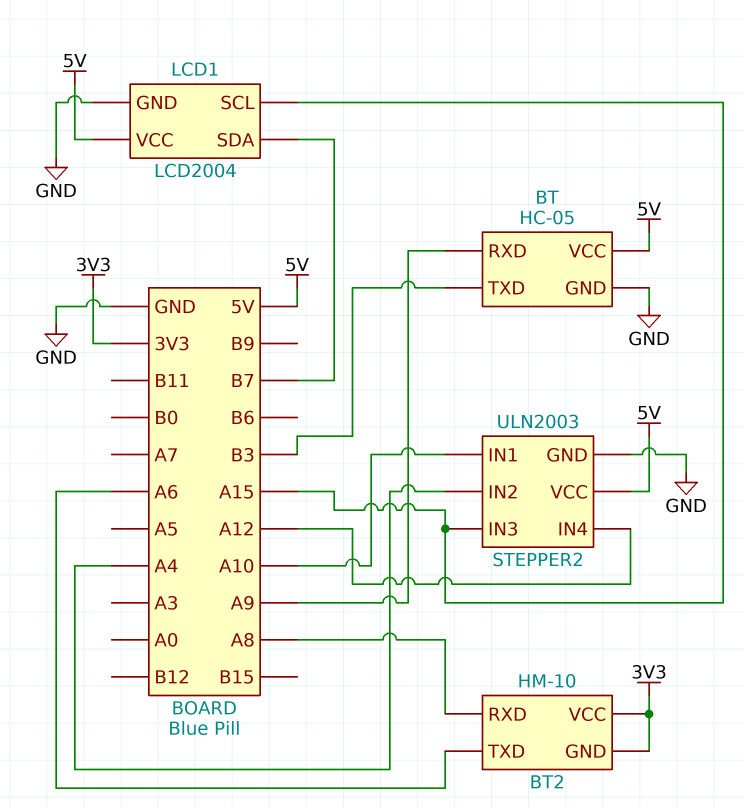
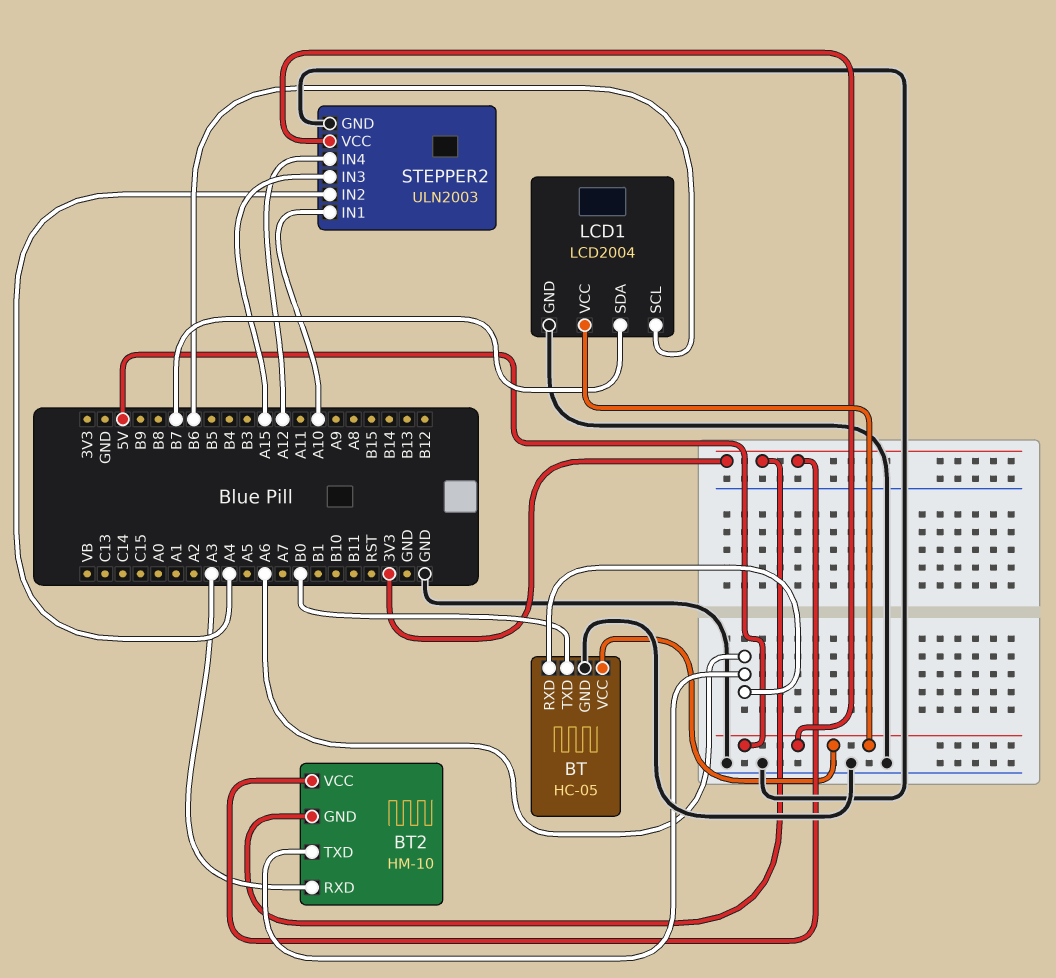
BT pin RXD: A9 -> A6
BT pin TXD: B3 -> B0
BT2 pin RXD: A8 -> A3
LCD1 pin SCL: A15 -> B6

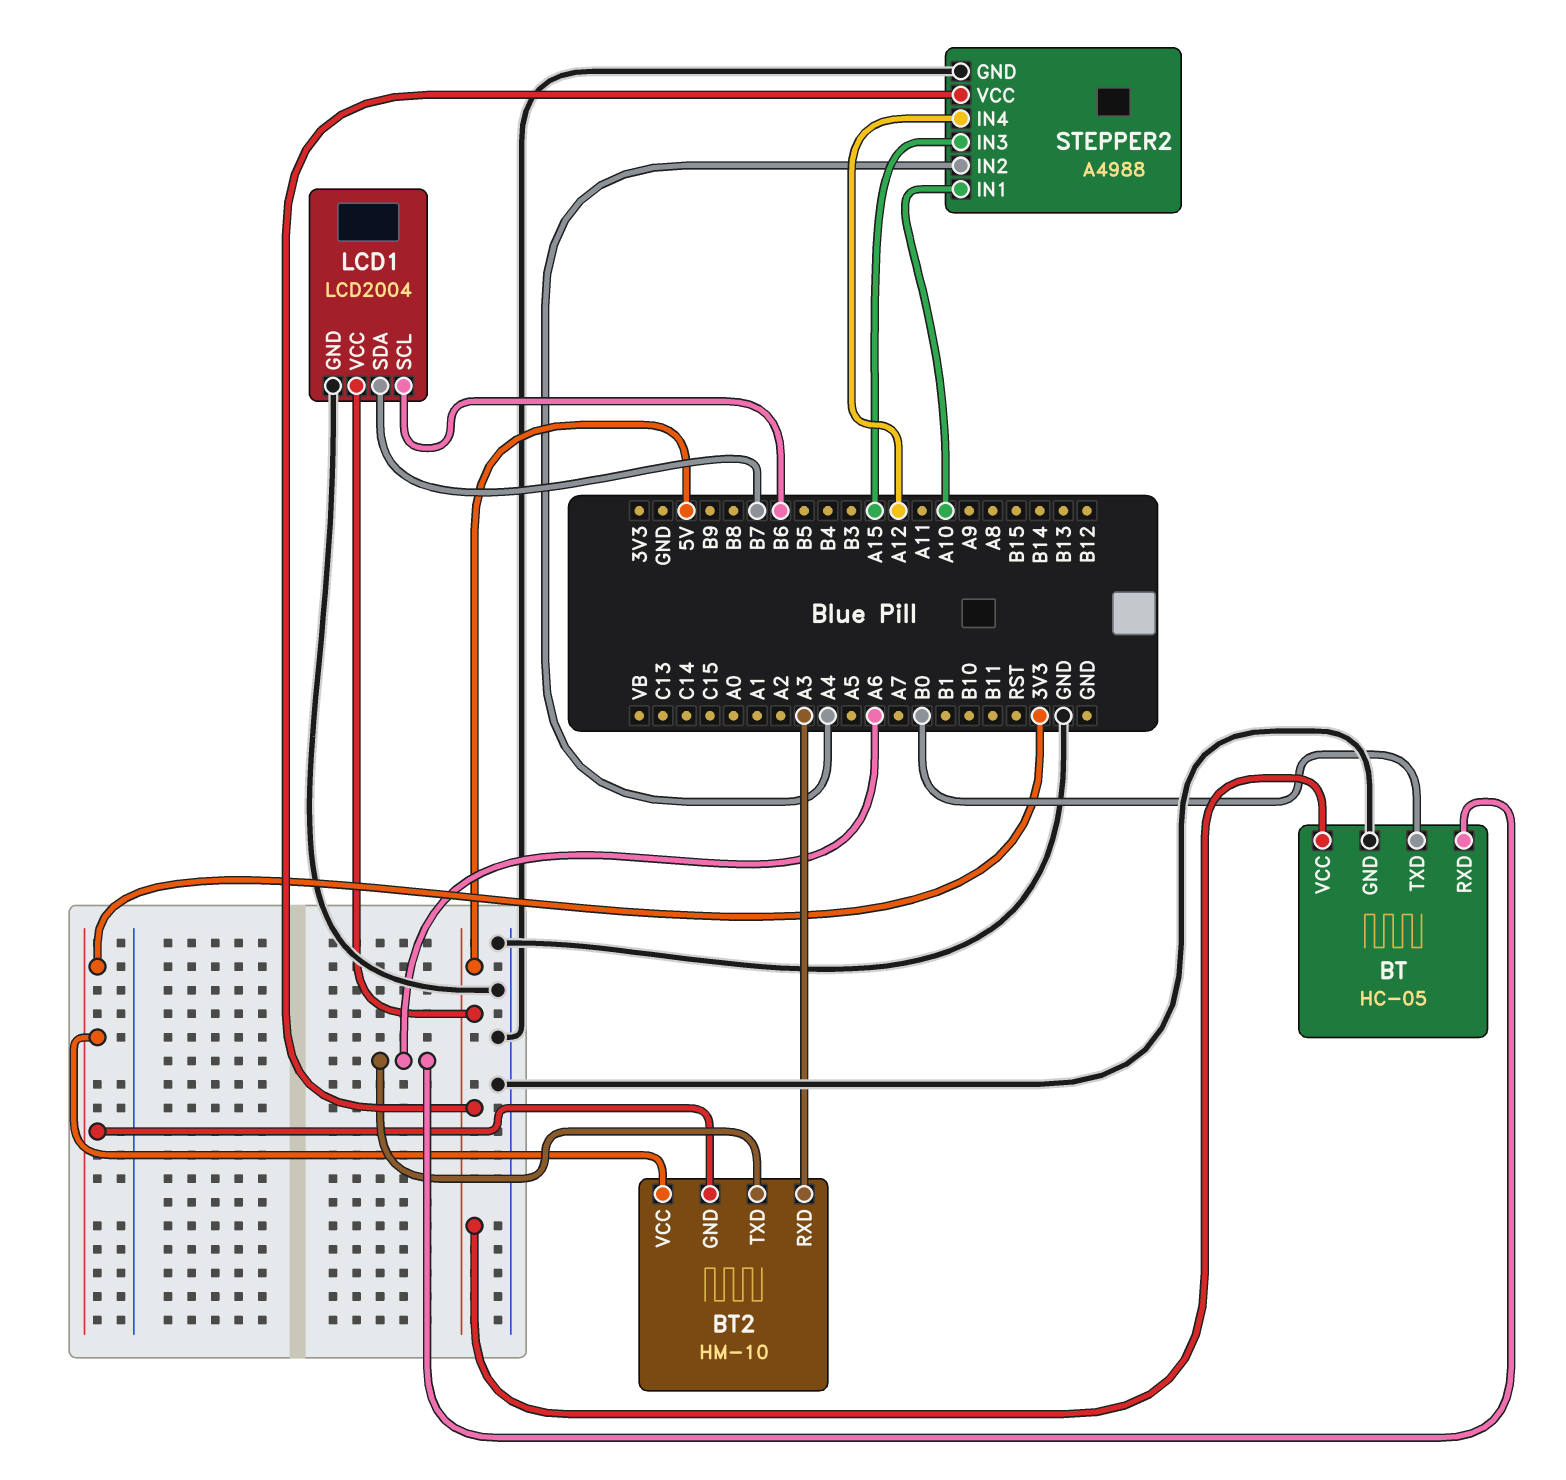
STEPPER2: ULN2003 -> A4988

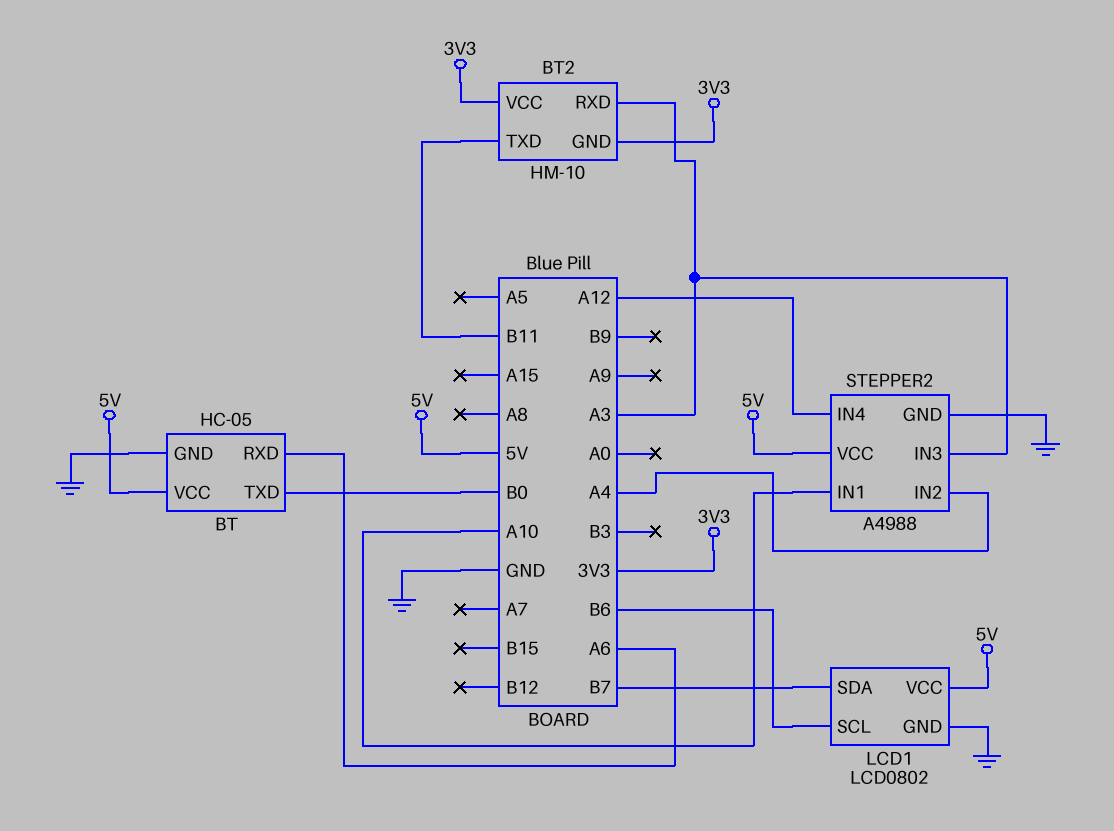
BT2 pin TXD: A6 -> B11
LCD1: LCD2004 -> LCD0802
STEPPER2 pin IN3: A15 -> A3

